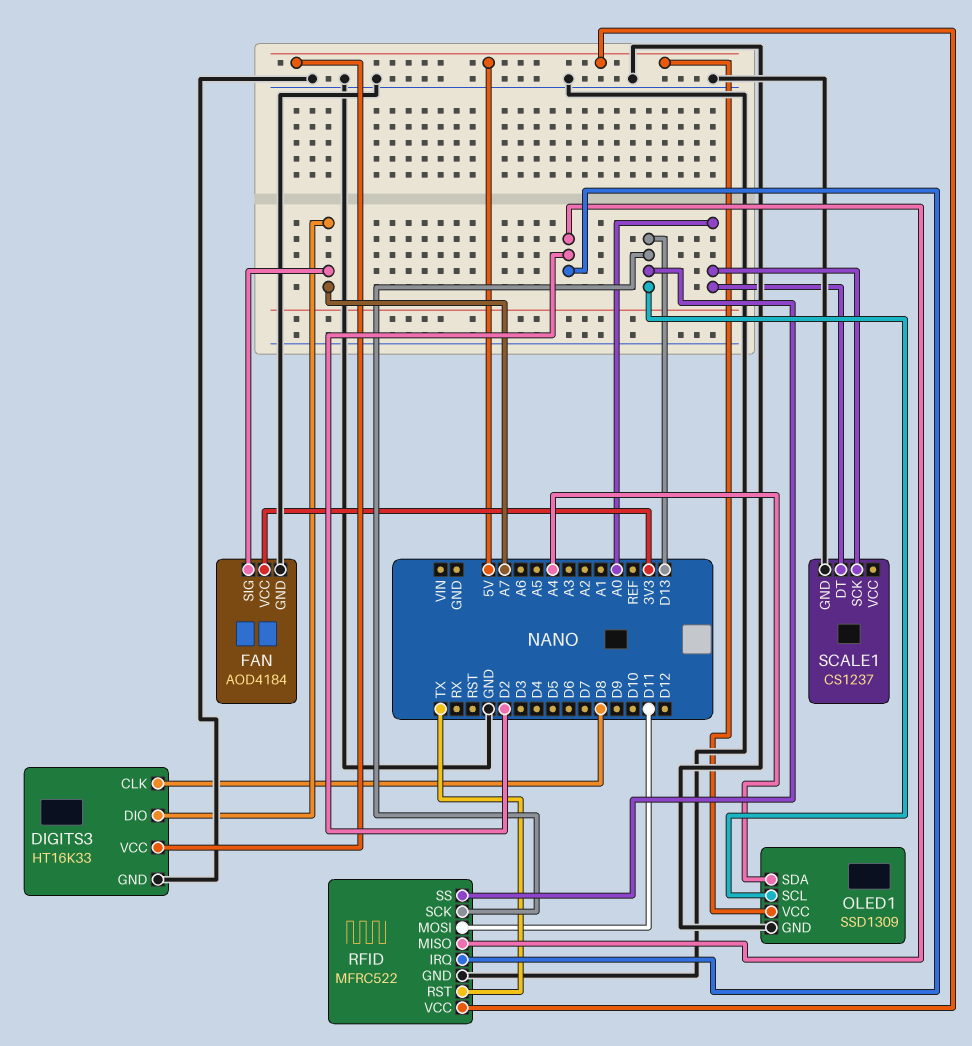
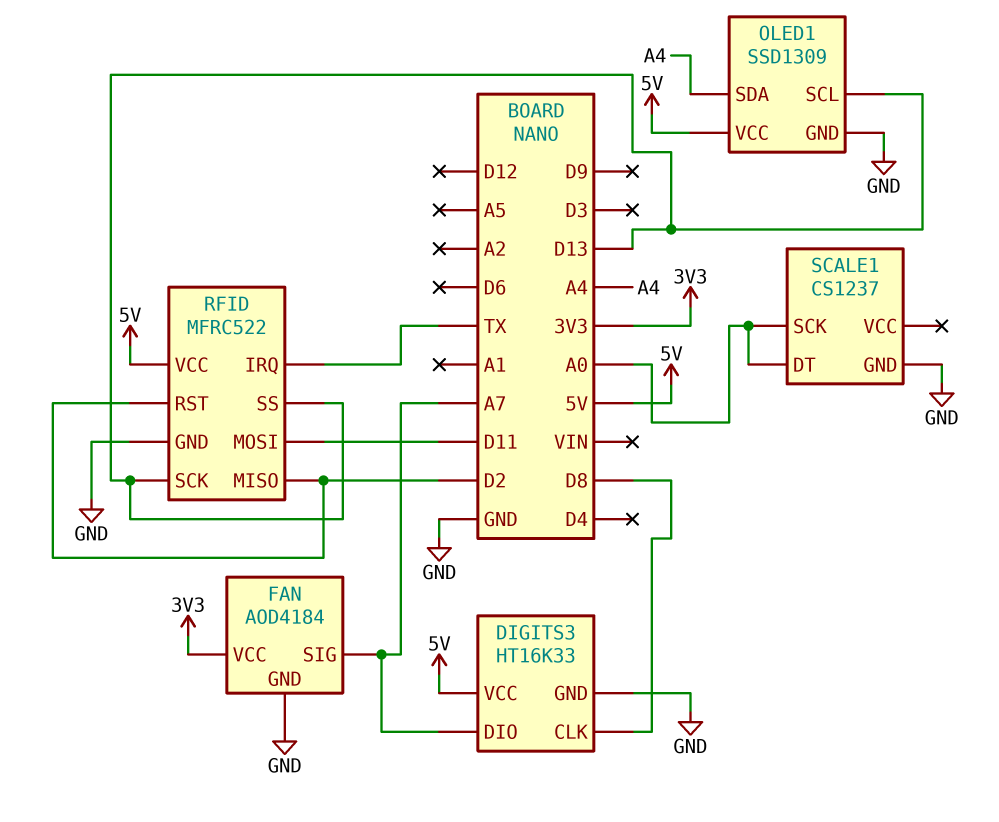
RFID pin IRQ: D2 -> TX
RFID pin RST: TX -> D2

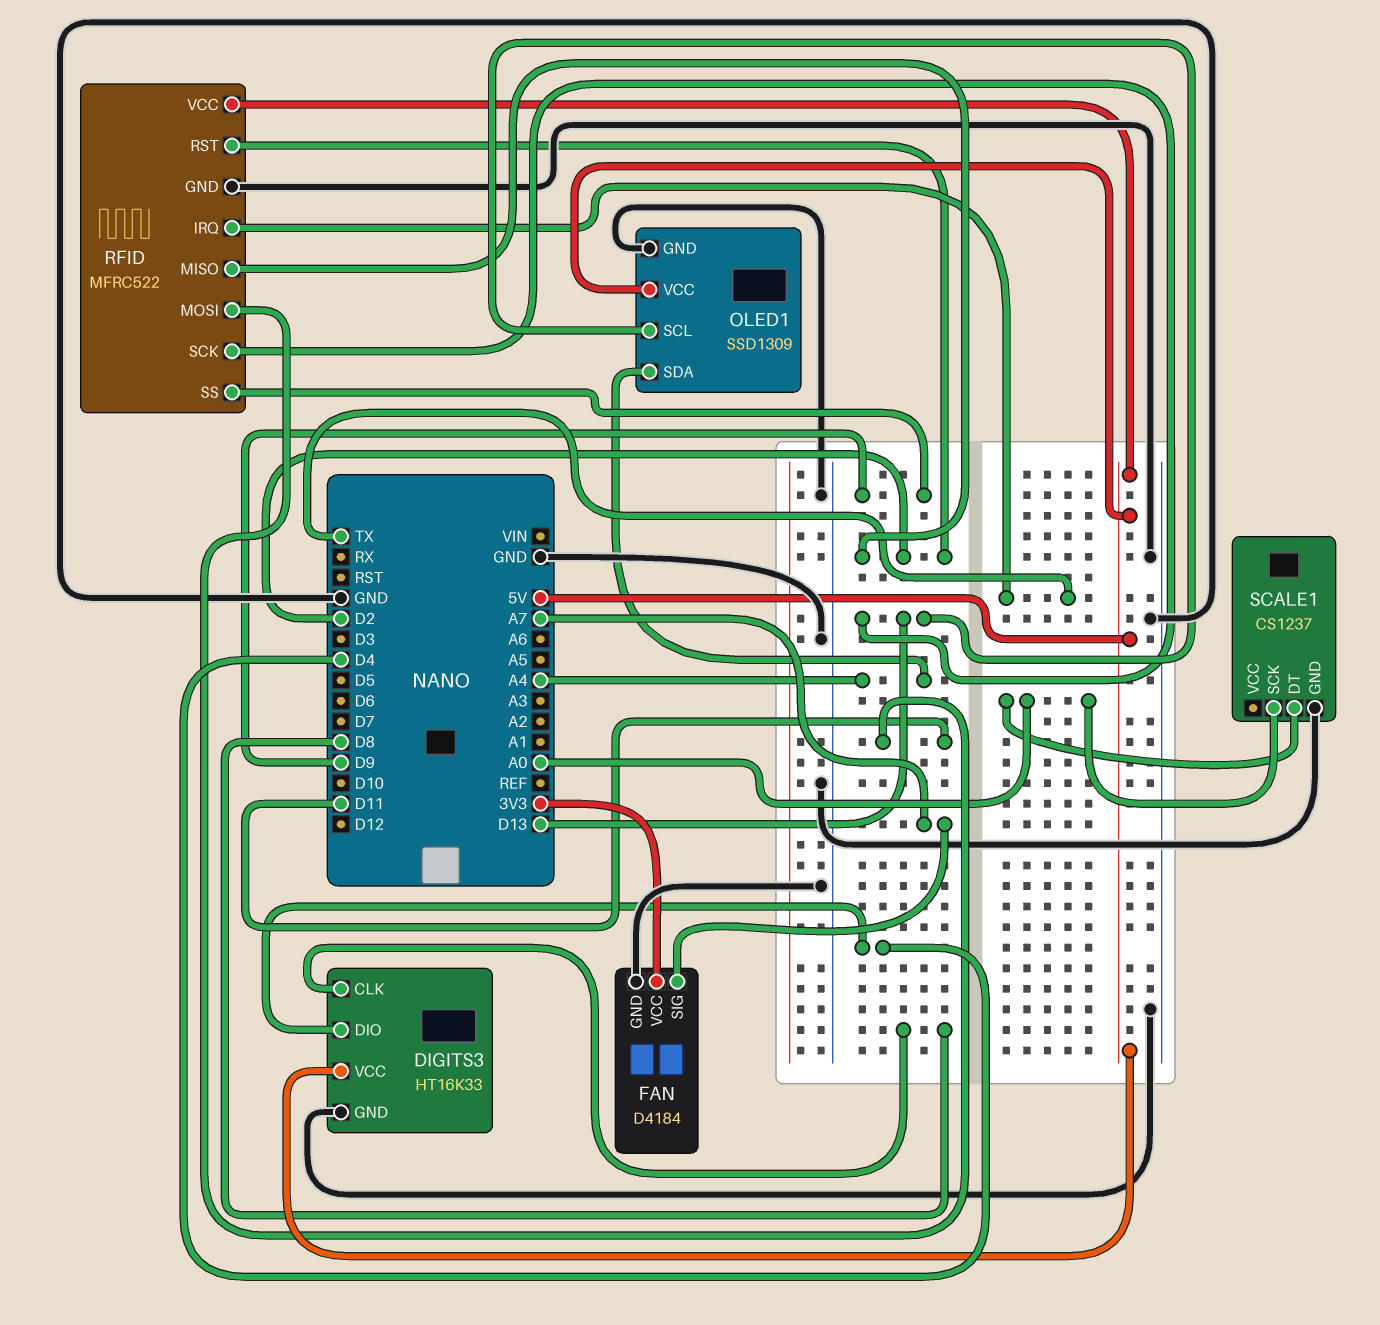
DIGITS3 pin DIO: A7 -> D4
FAN: AOD4184 -> D4184
RFID pin SS: D13 -> D9

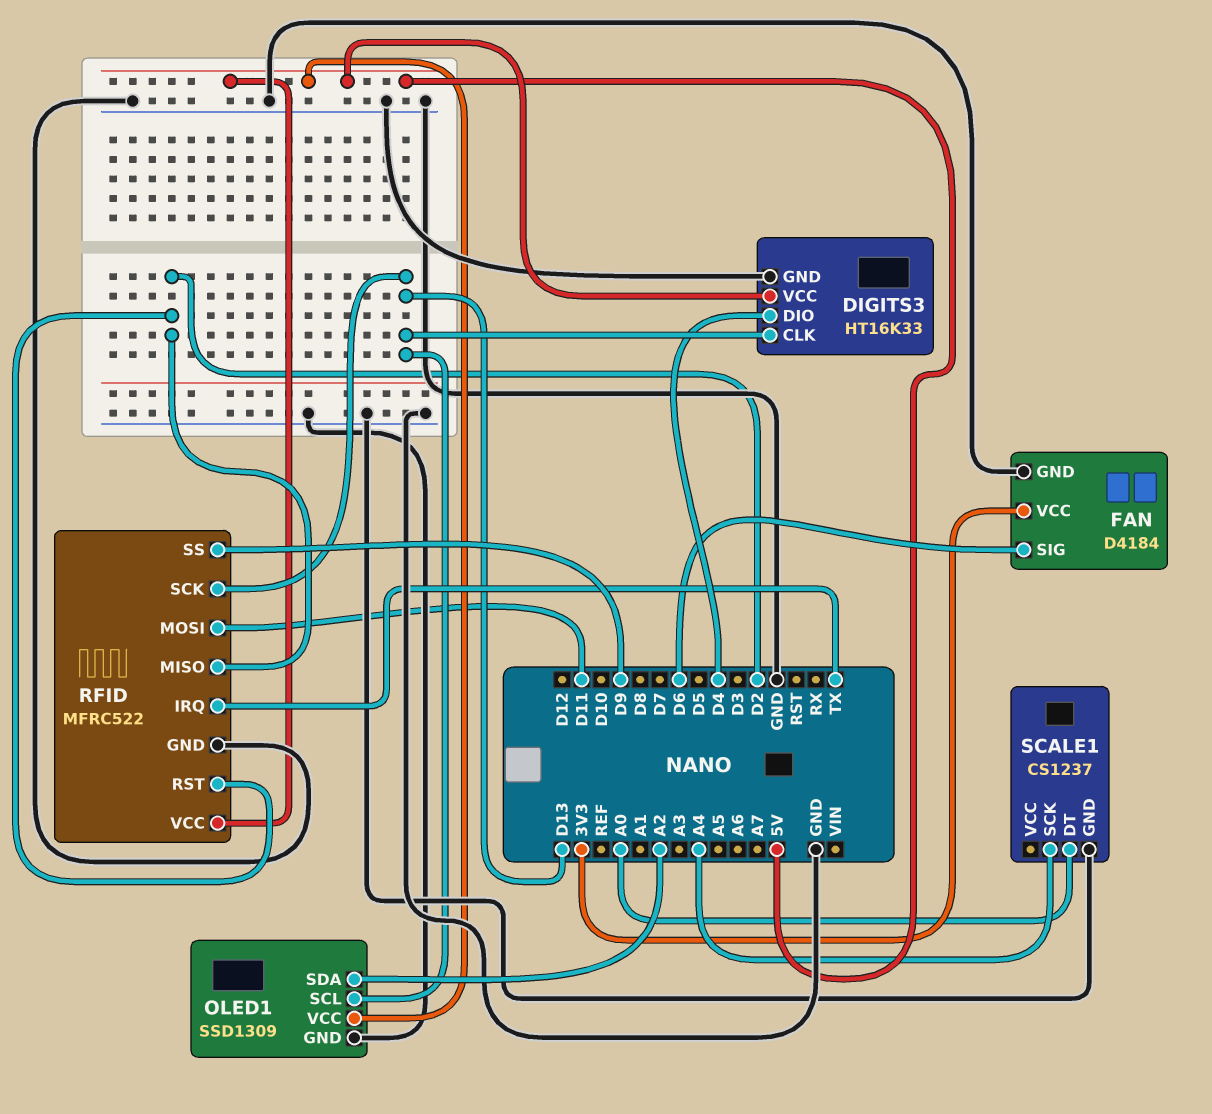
DIGITS3 pin CLK: D8 -> D13
FAN pin SIG: A7 -> D6
OLED1 pin SDA: A4 -> A2
SCALE1 pin SCK: A0 -> A4

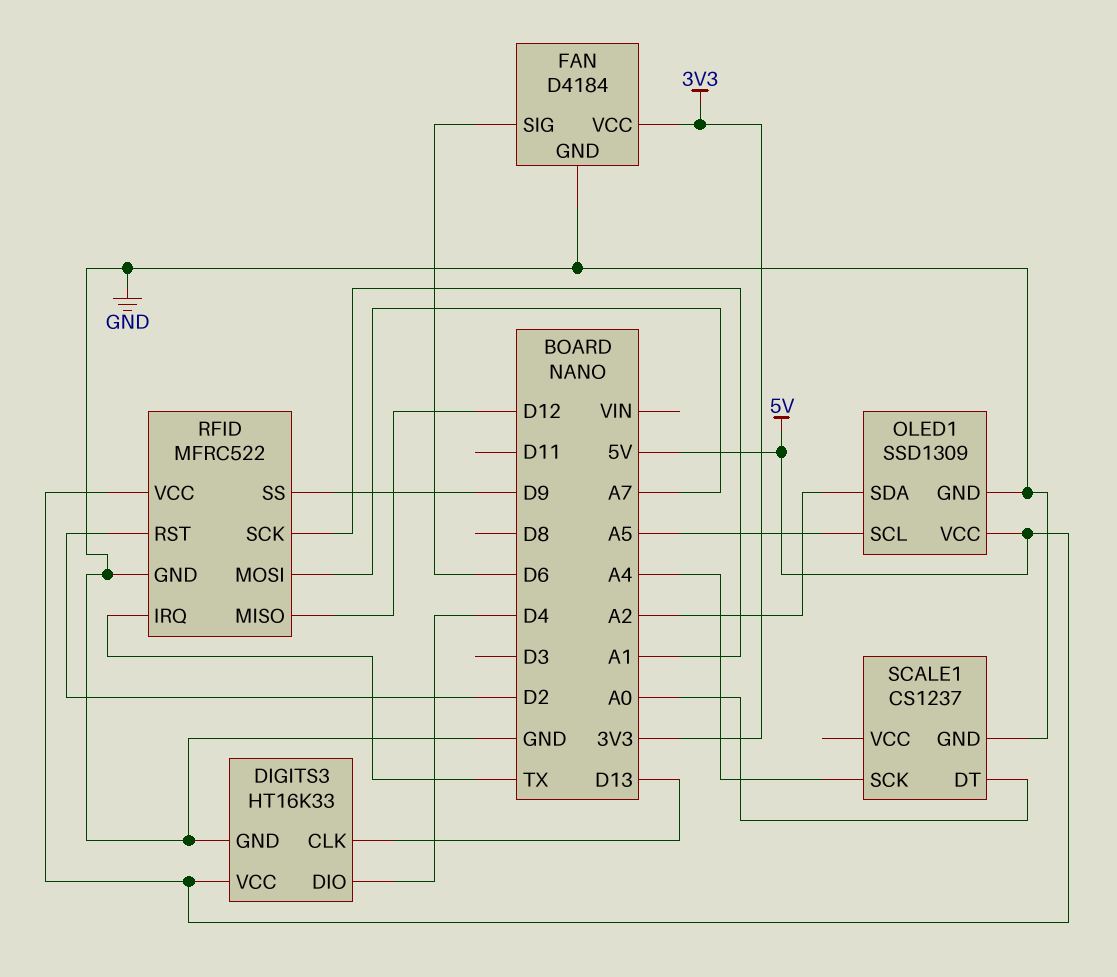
OLED1 pin SCL: D13 -> A5
RFID pin MISO: D2 -> D12
RFID pin MOSI: D11 -> A7
RFID pin SCK: D13 -> A1

